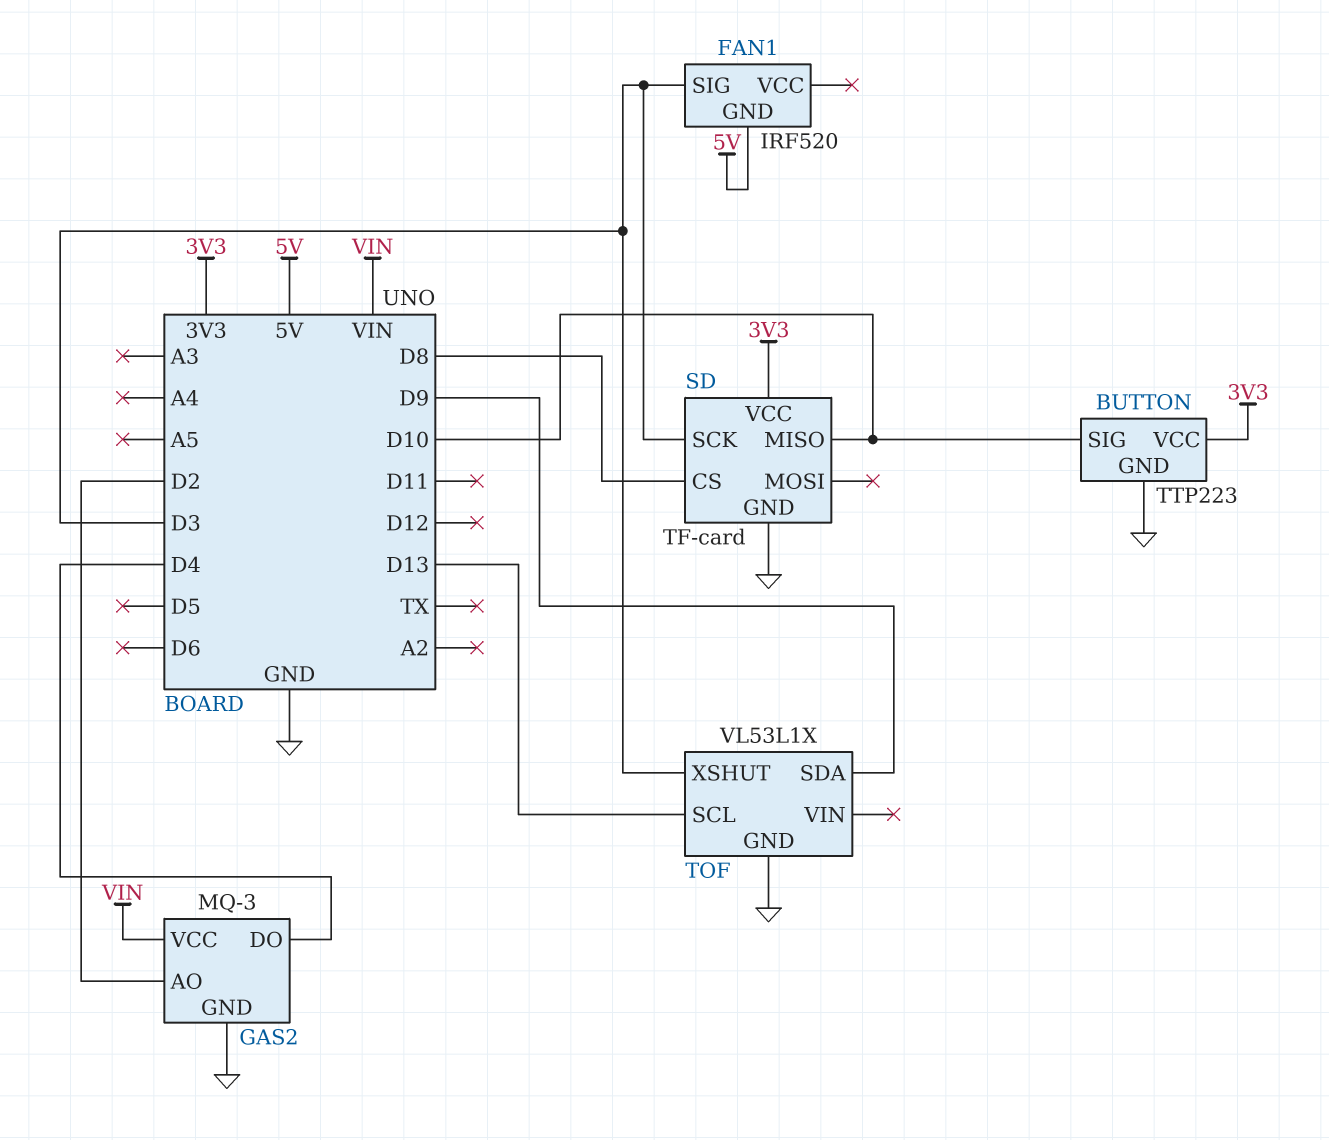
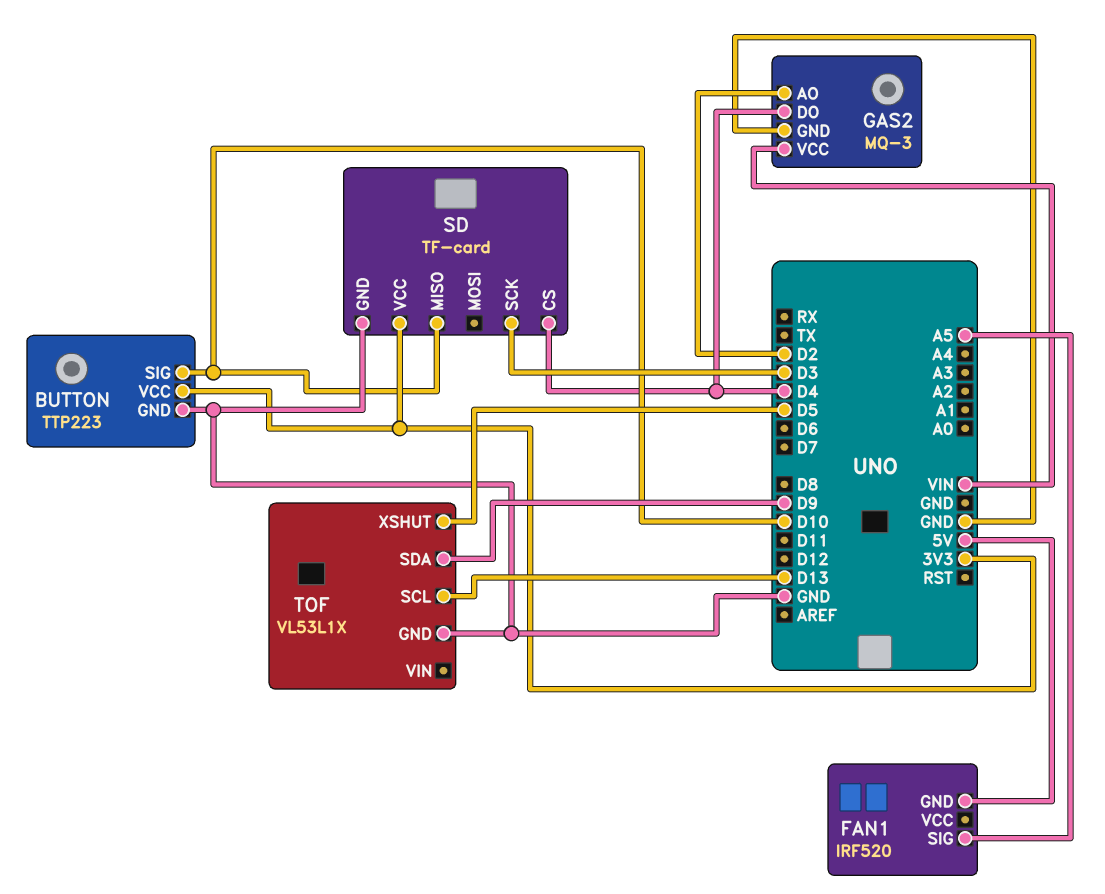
FAN1 pin SIG: D3 -> A5
SD pin CS: D8 -> D4
TOF pin XSHUT: D3 -> D5

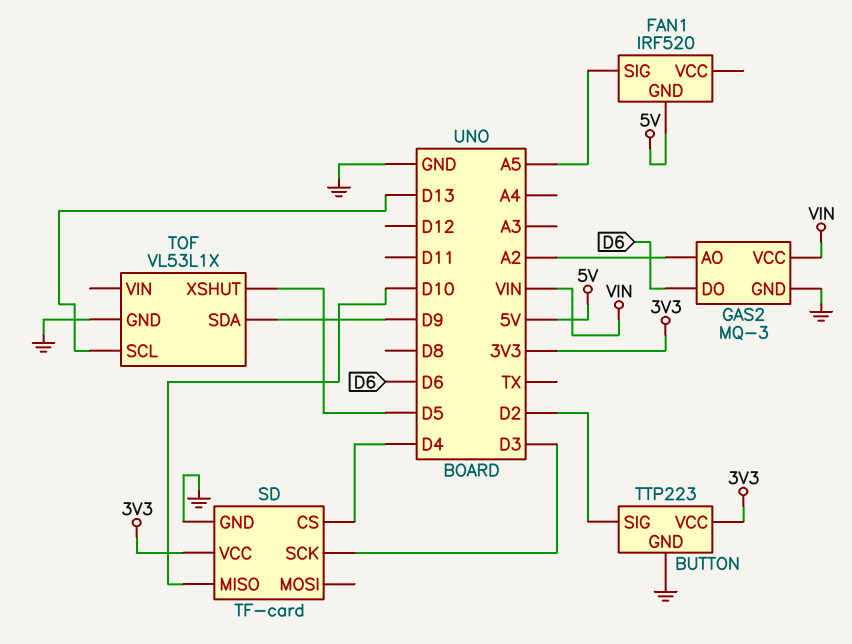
BUTTON pin SIG: D10 -> D2
GAS2 pin AO: D2 -> A2
GAS2 pin DO: D4 -> D6

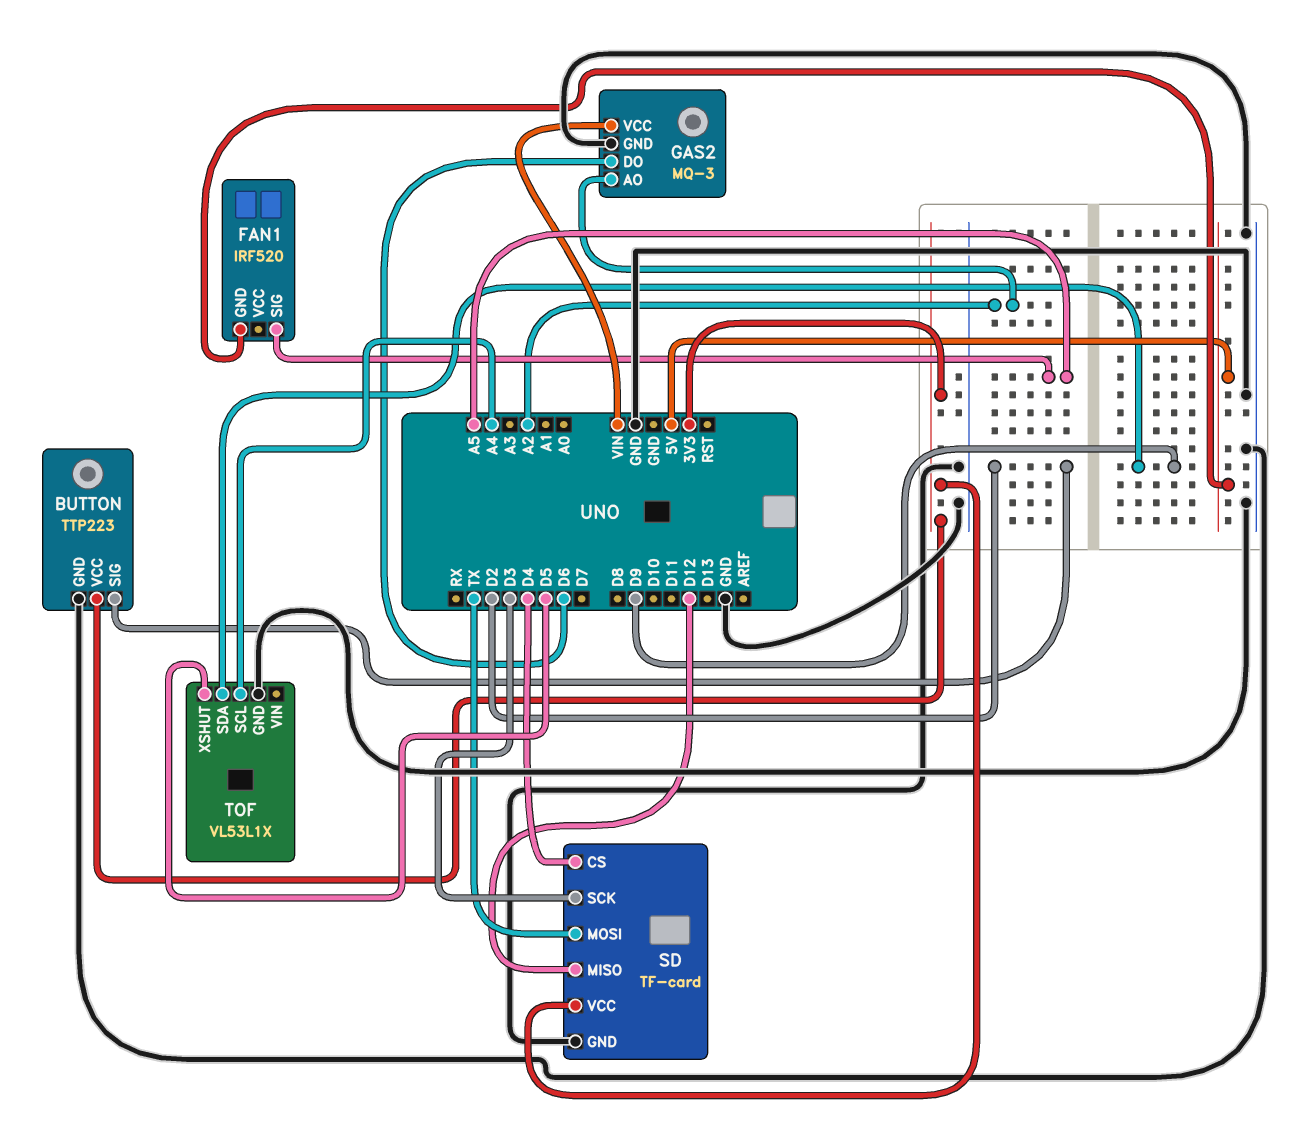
SD pin MISO: D10 -> D12
SD pin MOSI: none -> TX
TOF pin SCL: D13 -> A4

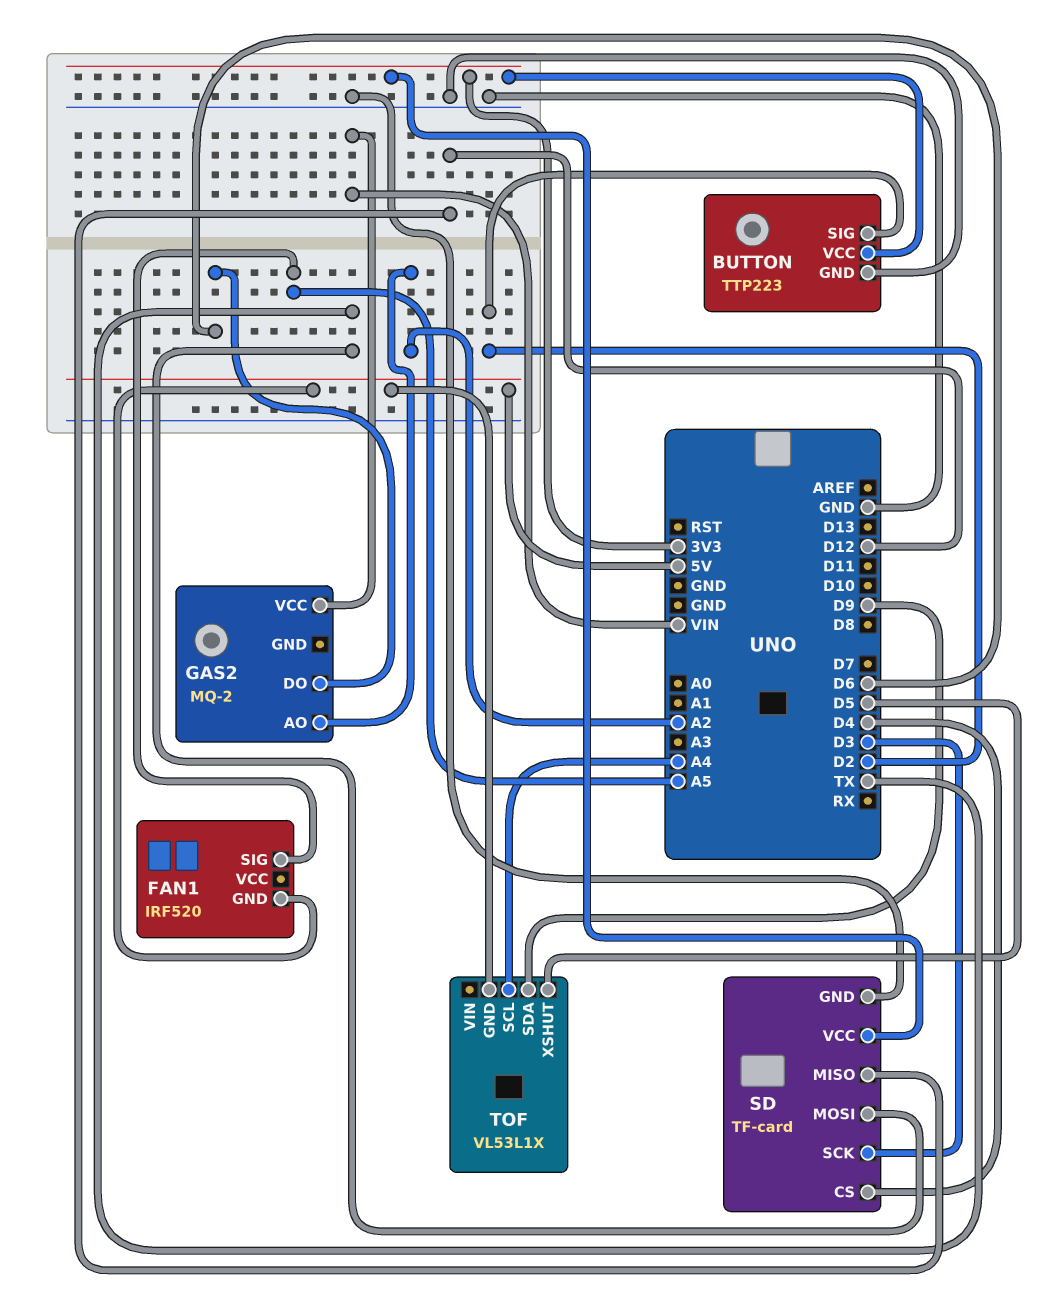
GAS2: MQ-3 -> MQ-2
GAS2 pin GND: GND -> none
TOF pin GND: GND -> 5V

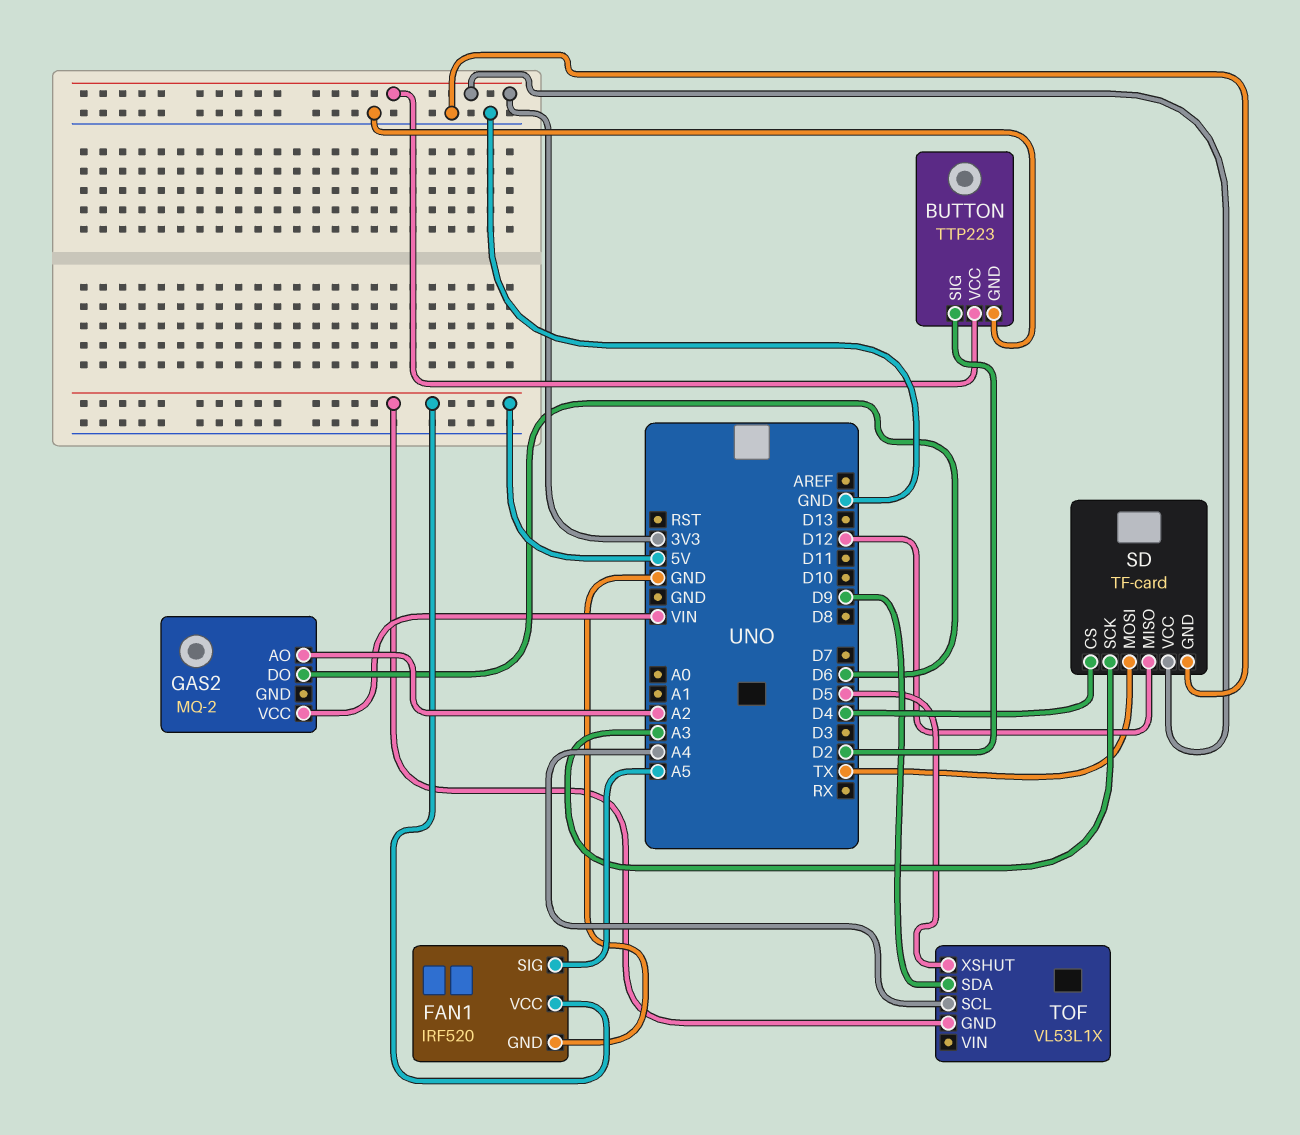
FAN1 pin GND: 5V -> GND
FAN1 pin VCC: none -> 5V
SD pin SCK: D3 -> A3

